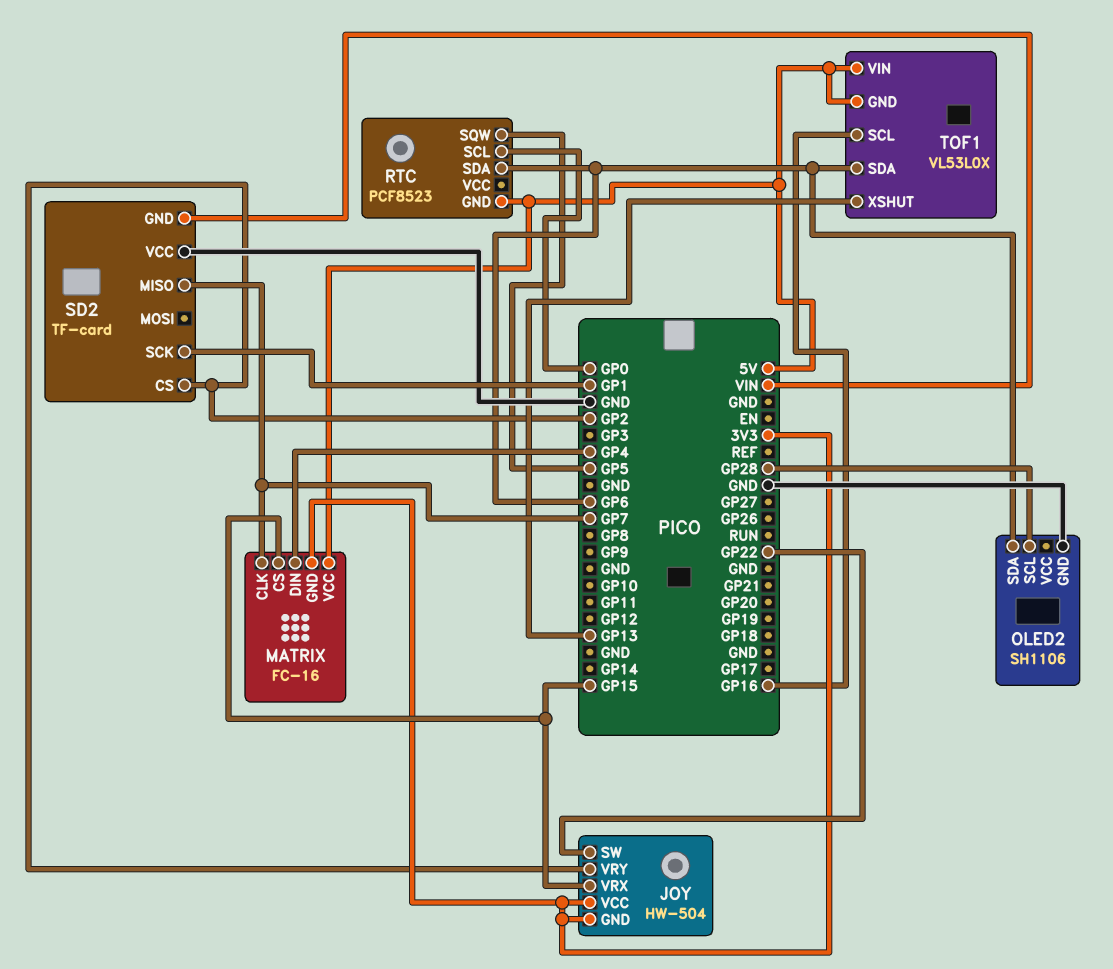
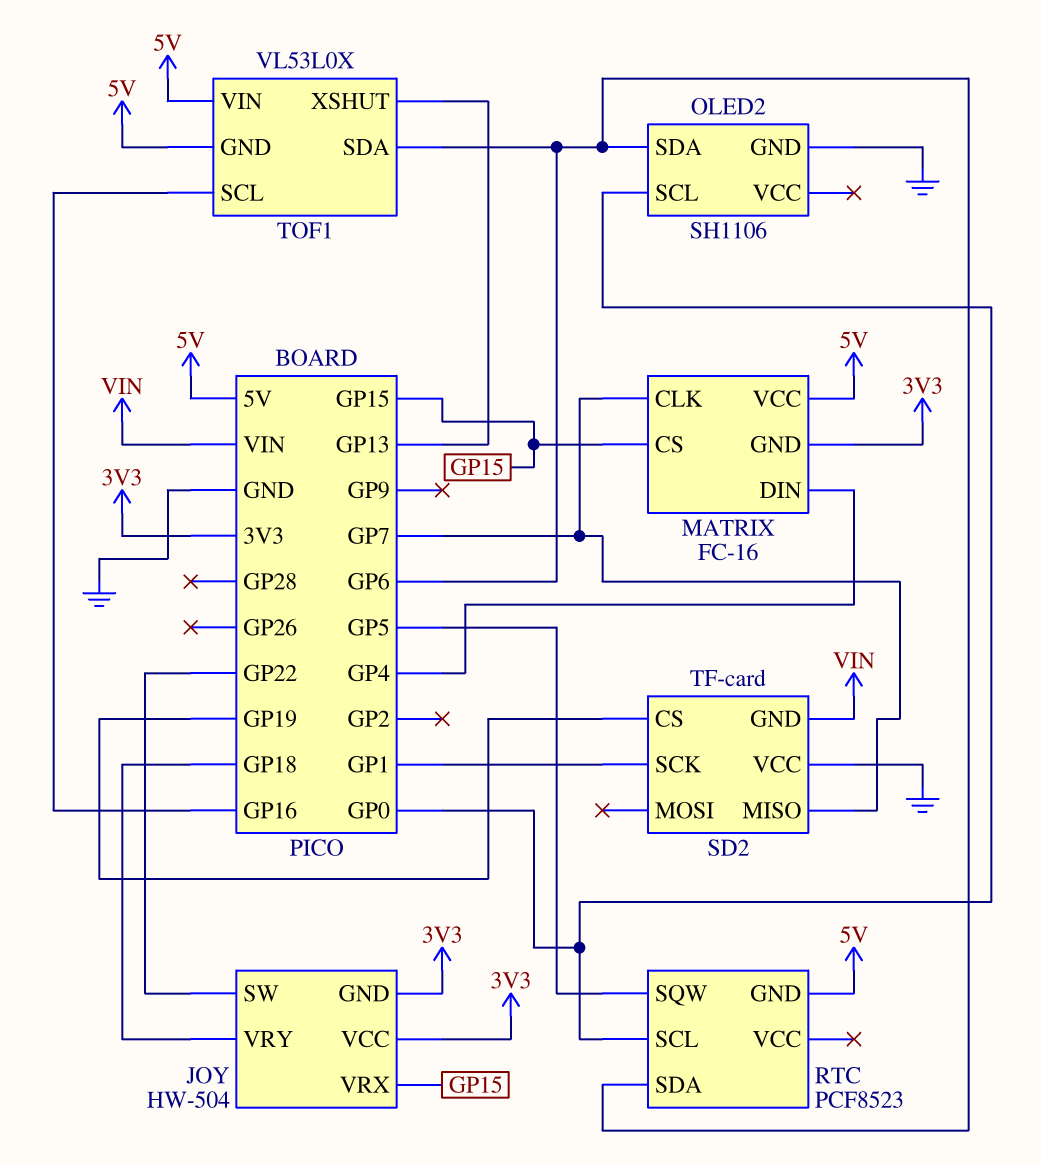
JOY pin VRY: GP2 -> GP18
OLED2 pin SCL: GP28 -> GP0
SD2 pin CS: GP2 -> GP19

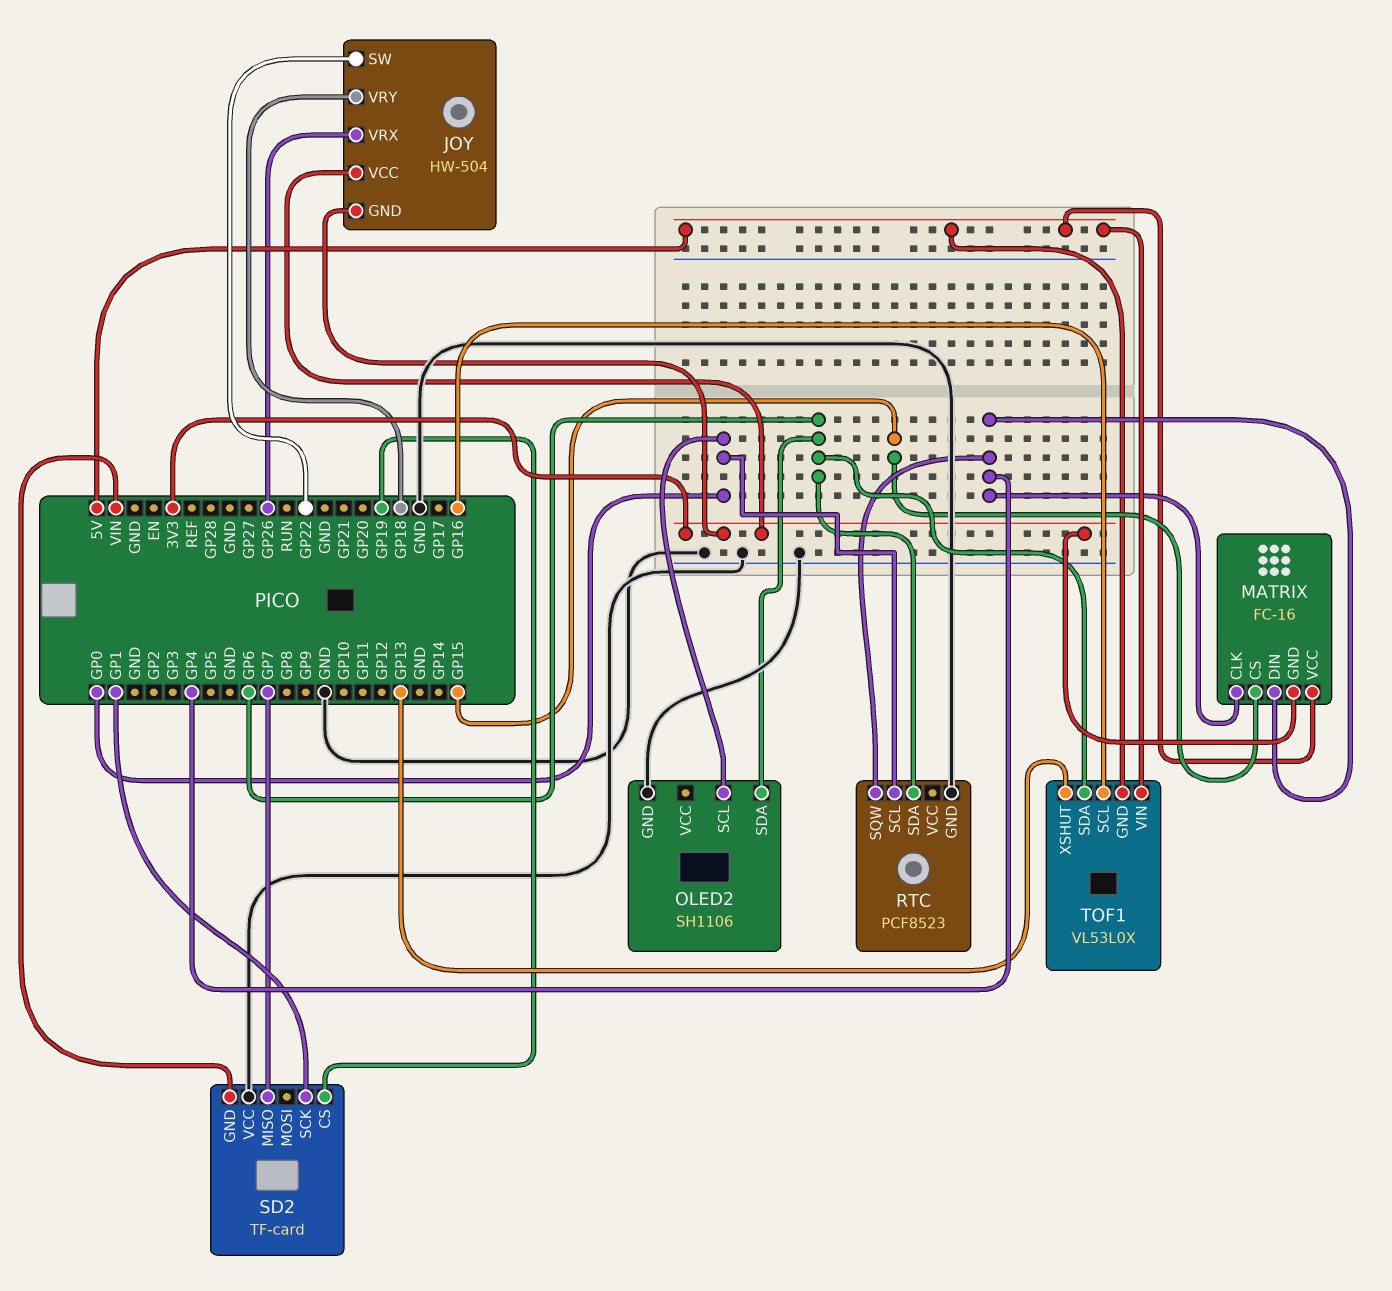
JOY pin VRX: GP15 -> GP26
MATRIX pin CLK: GP7 -> GP4
RTC pin GND: 5V -> GND
RTC pin SQW: GP5 -> GP4

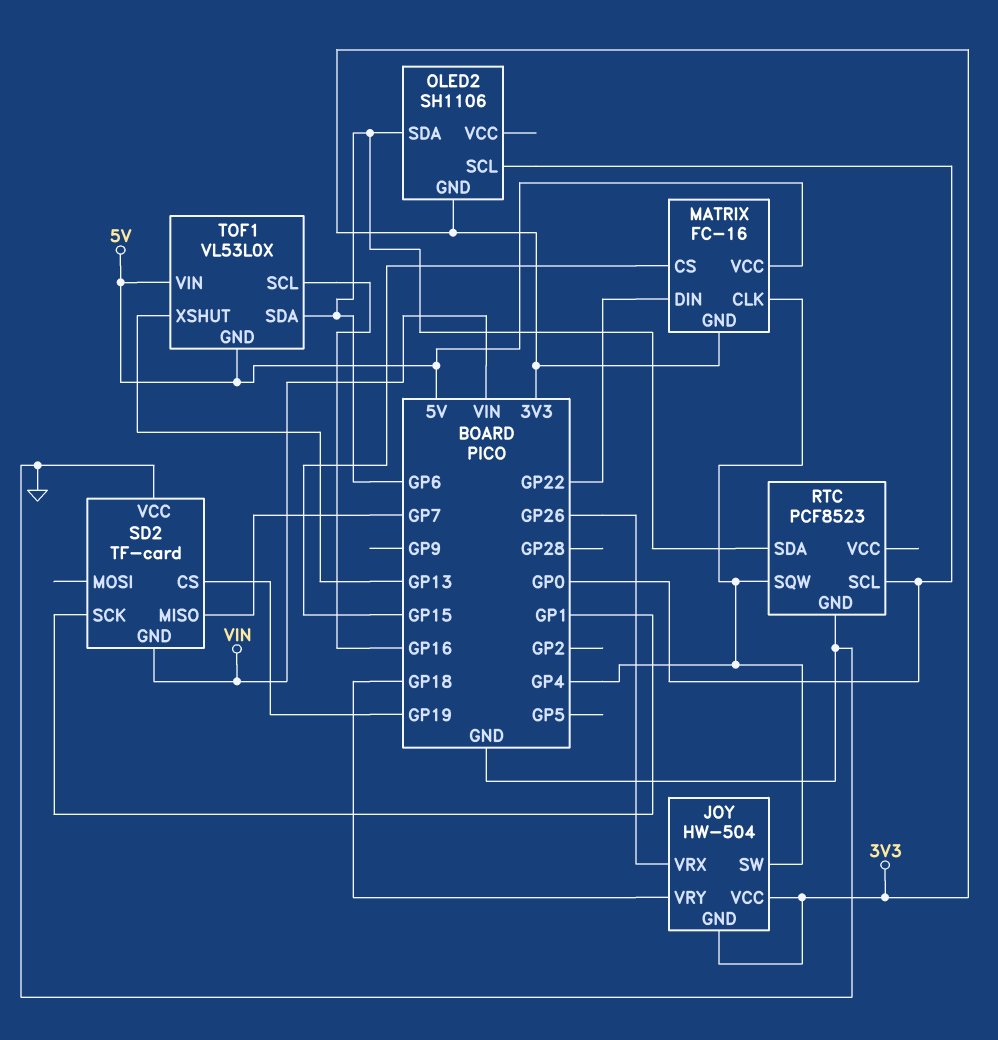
JOY pin SW: GP22 -> GP4
MATRIX pin DIN: GP4 -> GP22
OLED2 pin GND: GND -> 3V3

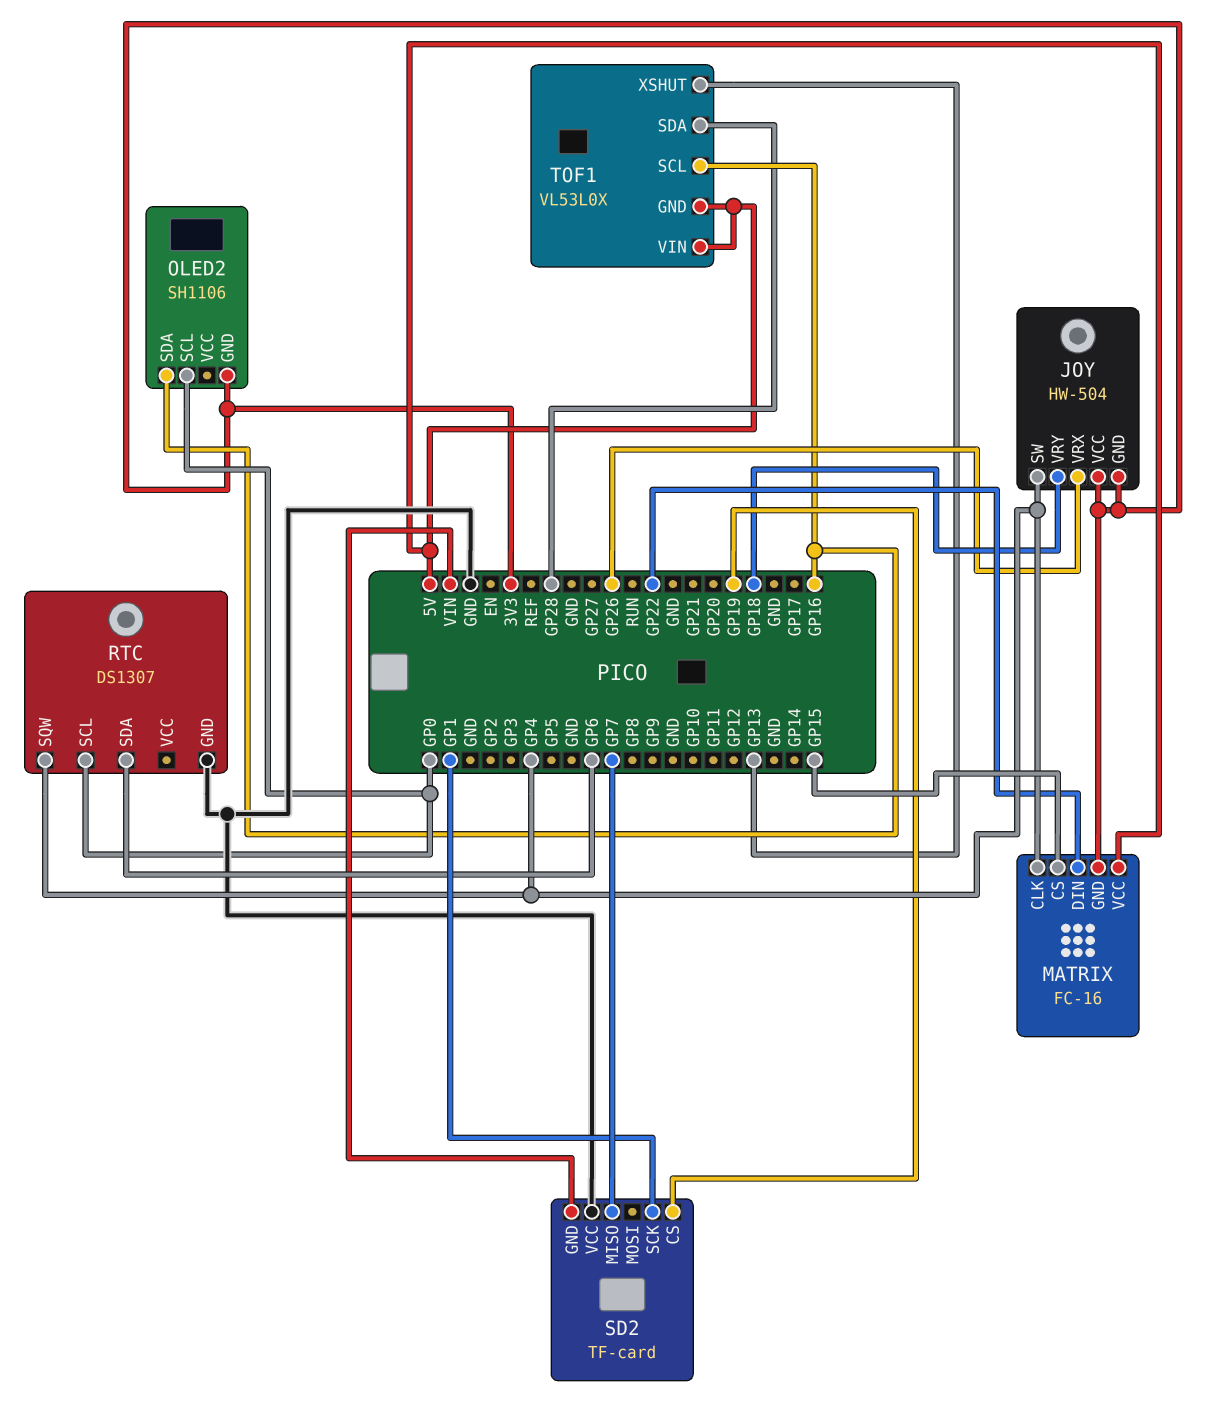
OLED2 pin SDA: GP6 -> GP16
RTC: PCF8523 -> DS1307
TOF1 pin SDA: GP6 -> GP28

